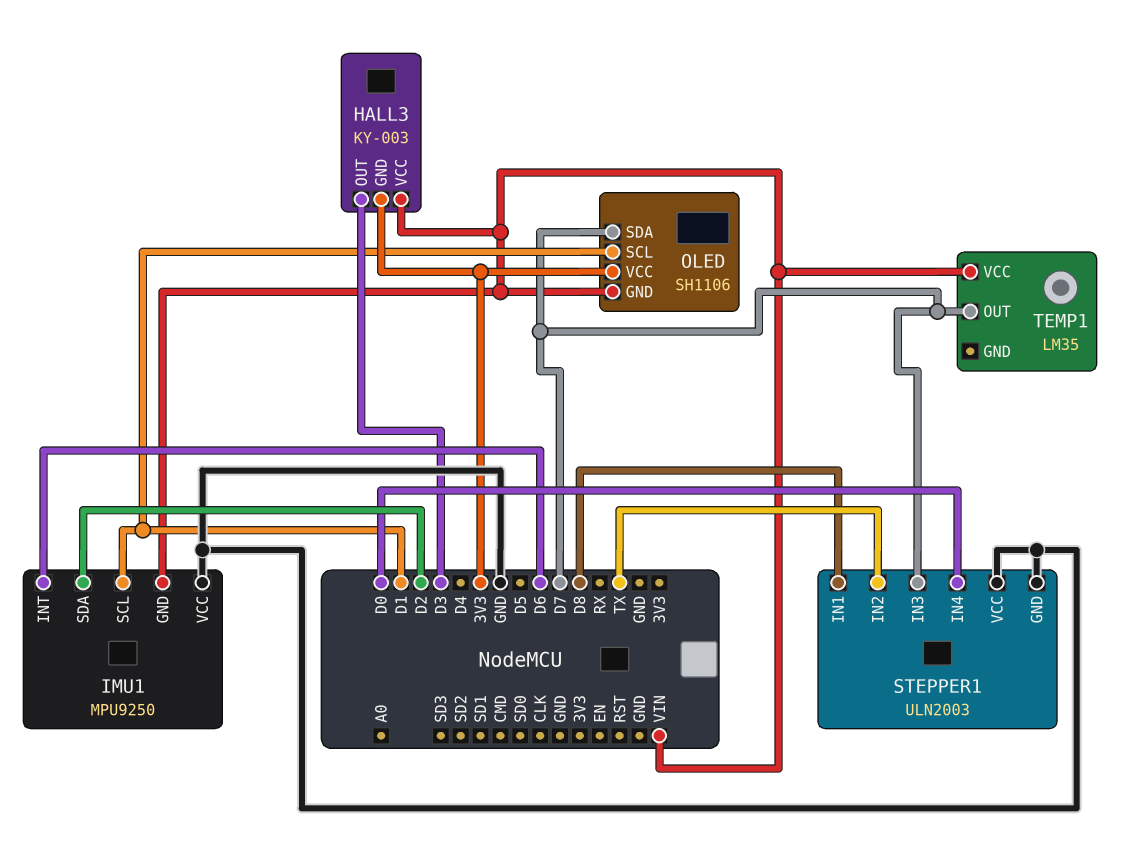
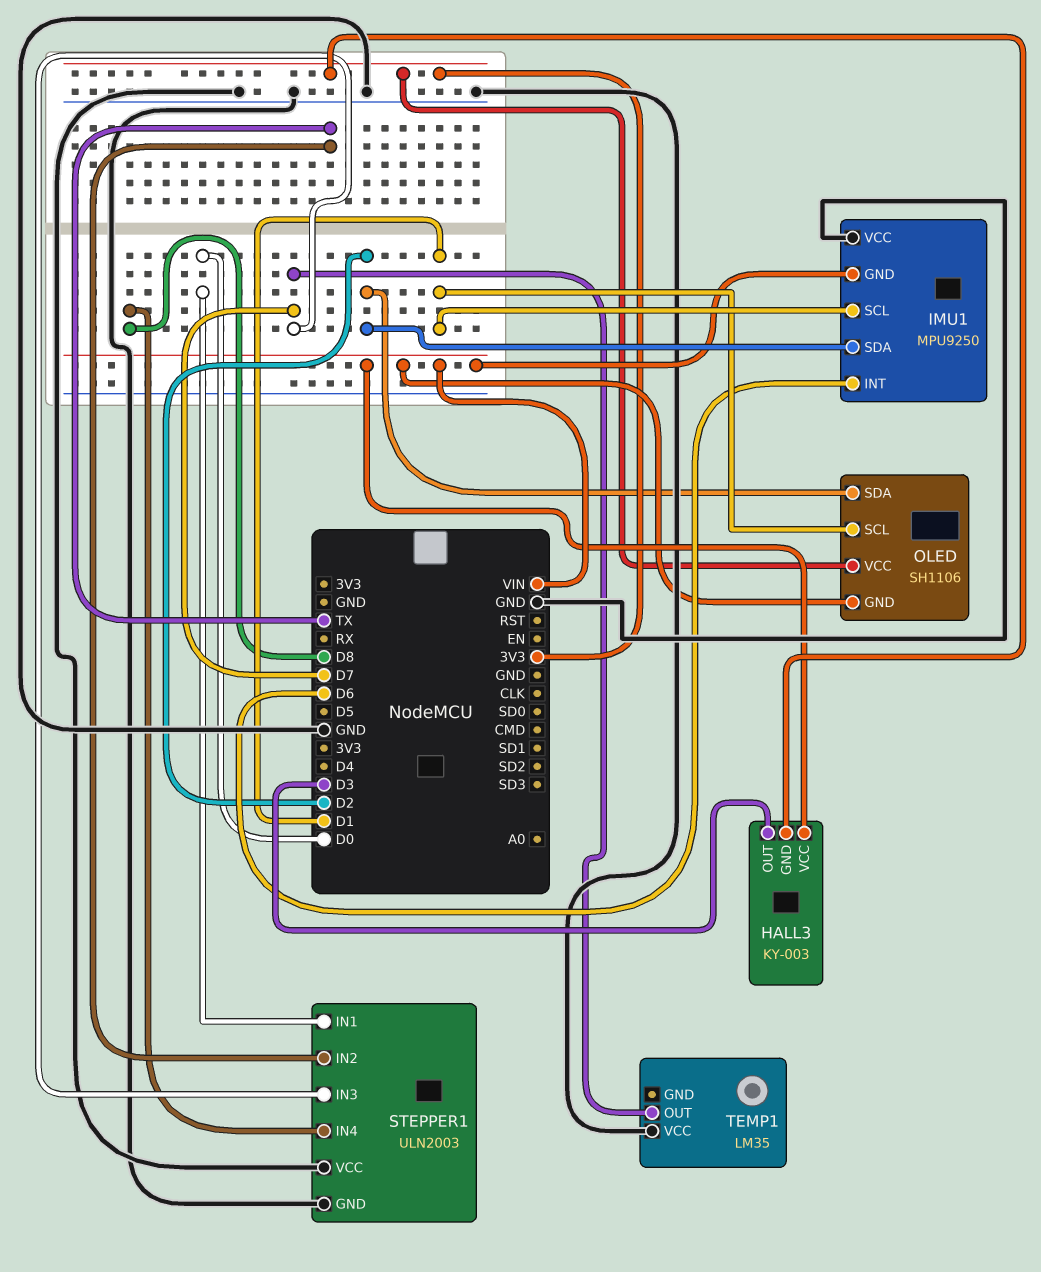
OLED pin SDA: D7 -> D2
STEPPER1 pin IN1: D8 -> D0
STEPPER1 pin IN4: D0 -> D8
TEMP1 pin VCC: VIN -> GND

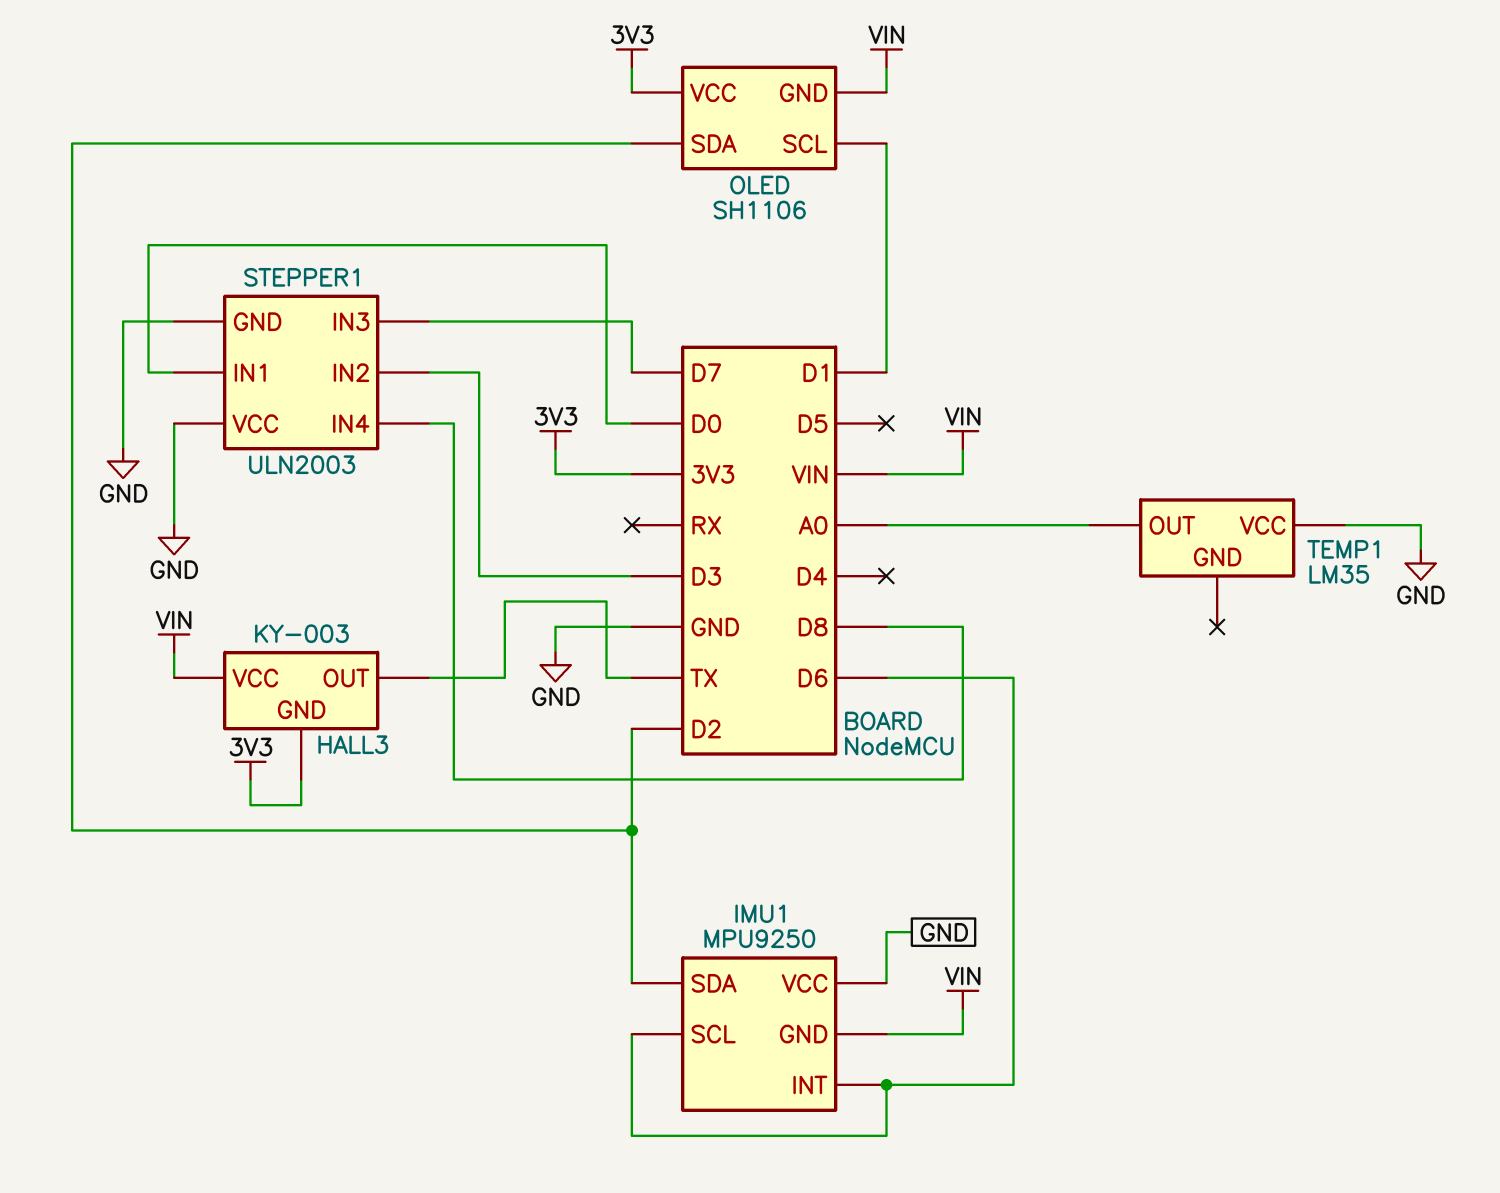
HALL3 pin OUT: D3 -> TX
IMU1 pin SCL: D1 -> D6
STEPPER1 pin IN2: TX -> D3
TEMP1 pin OUT: D7 -> A0

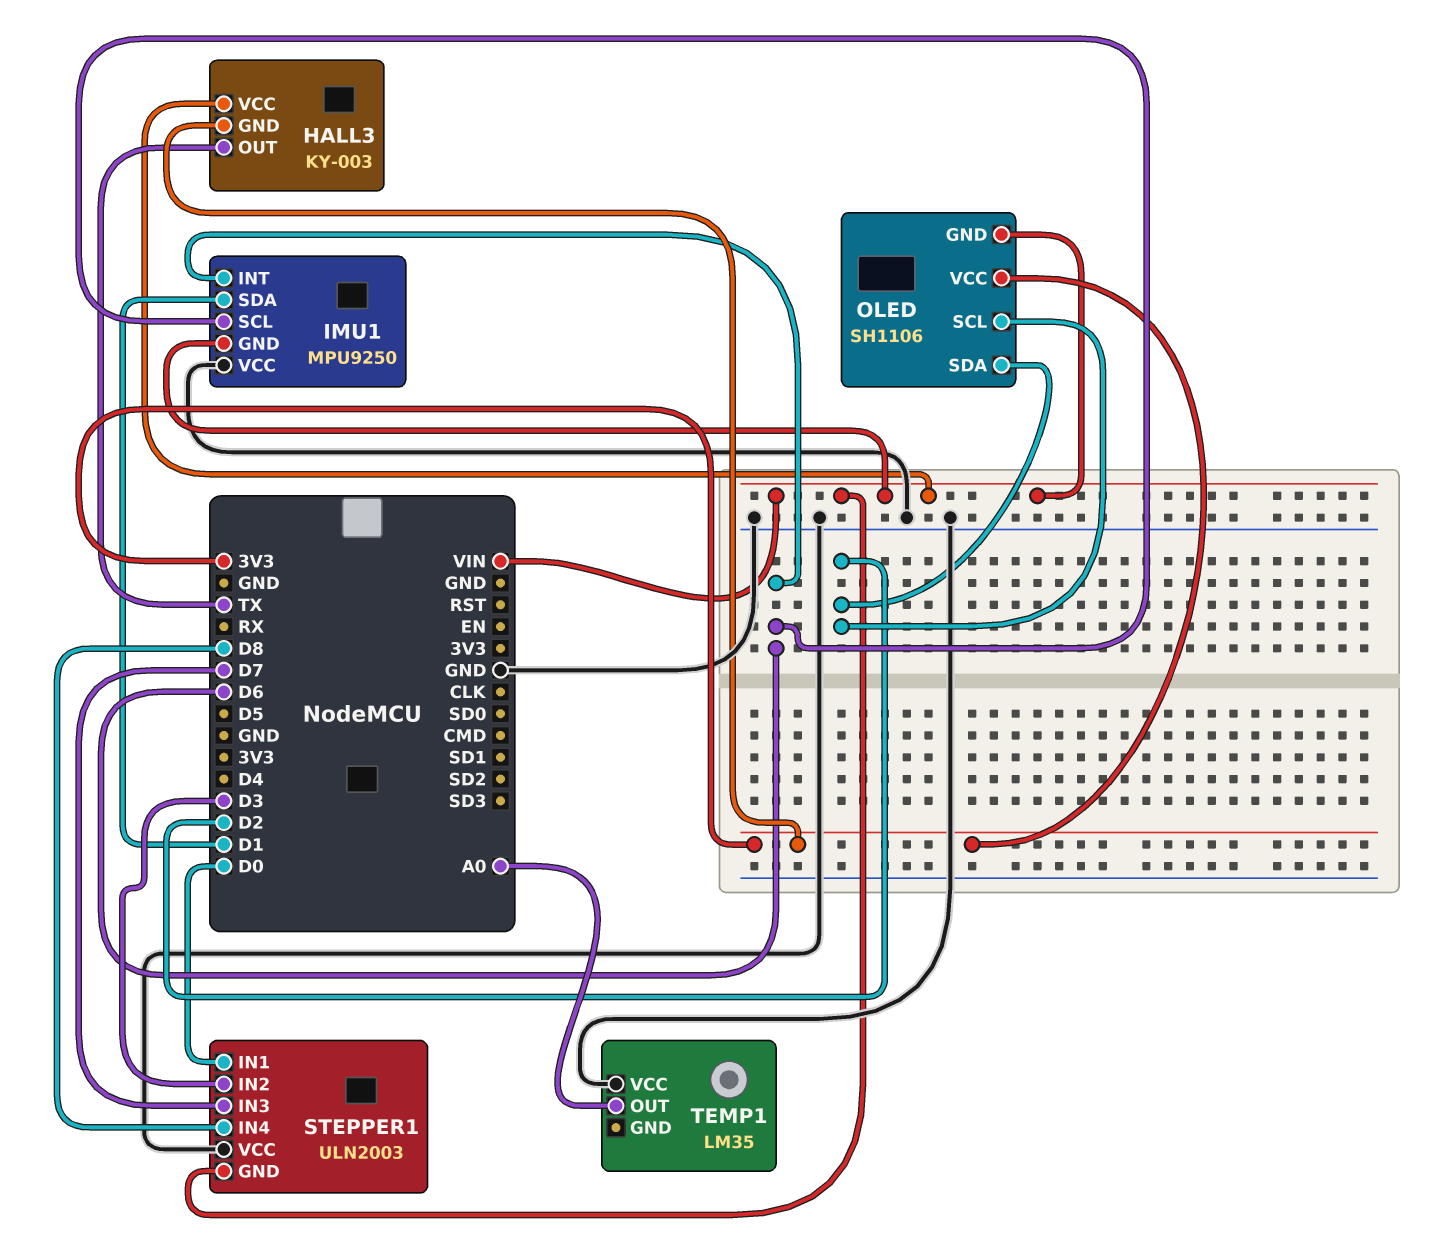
IMU1 pin SDA: D2 -> D1
OLED pin SCL: D1 -> D2
STEPPER1 pin GND: GND -> VIN

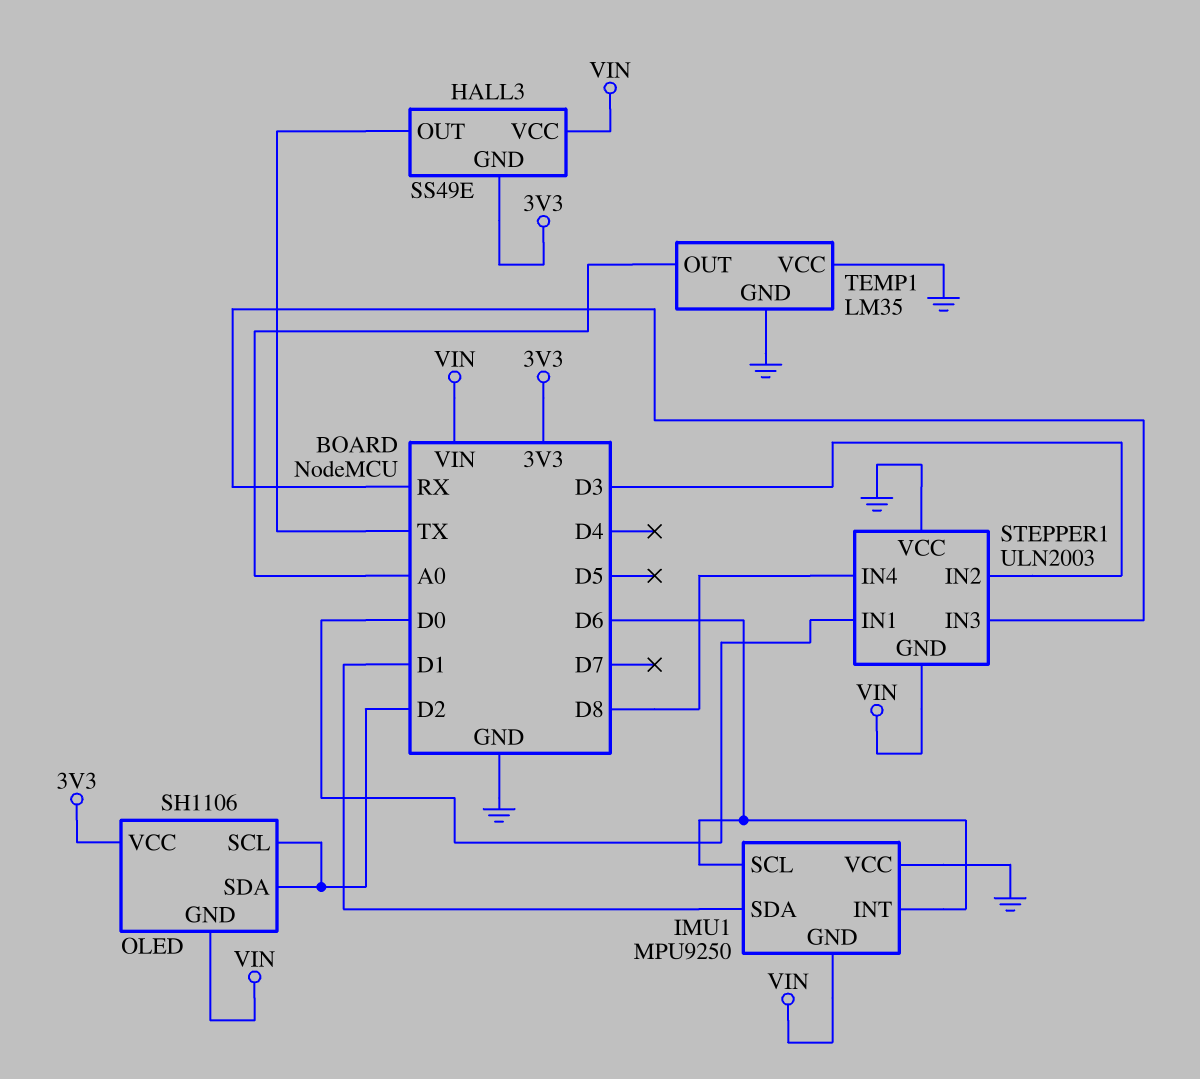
HALL3: KY-003 -> SS49E
STEPPER1 pin IN3: D7 -> RX
TEMP1 pin GND: none -> GND

